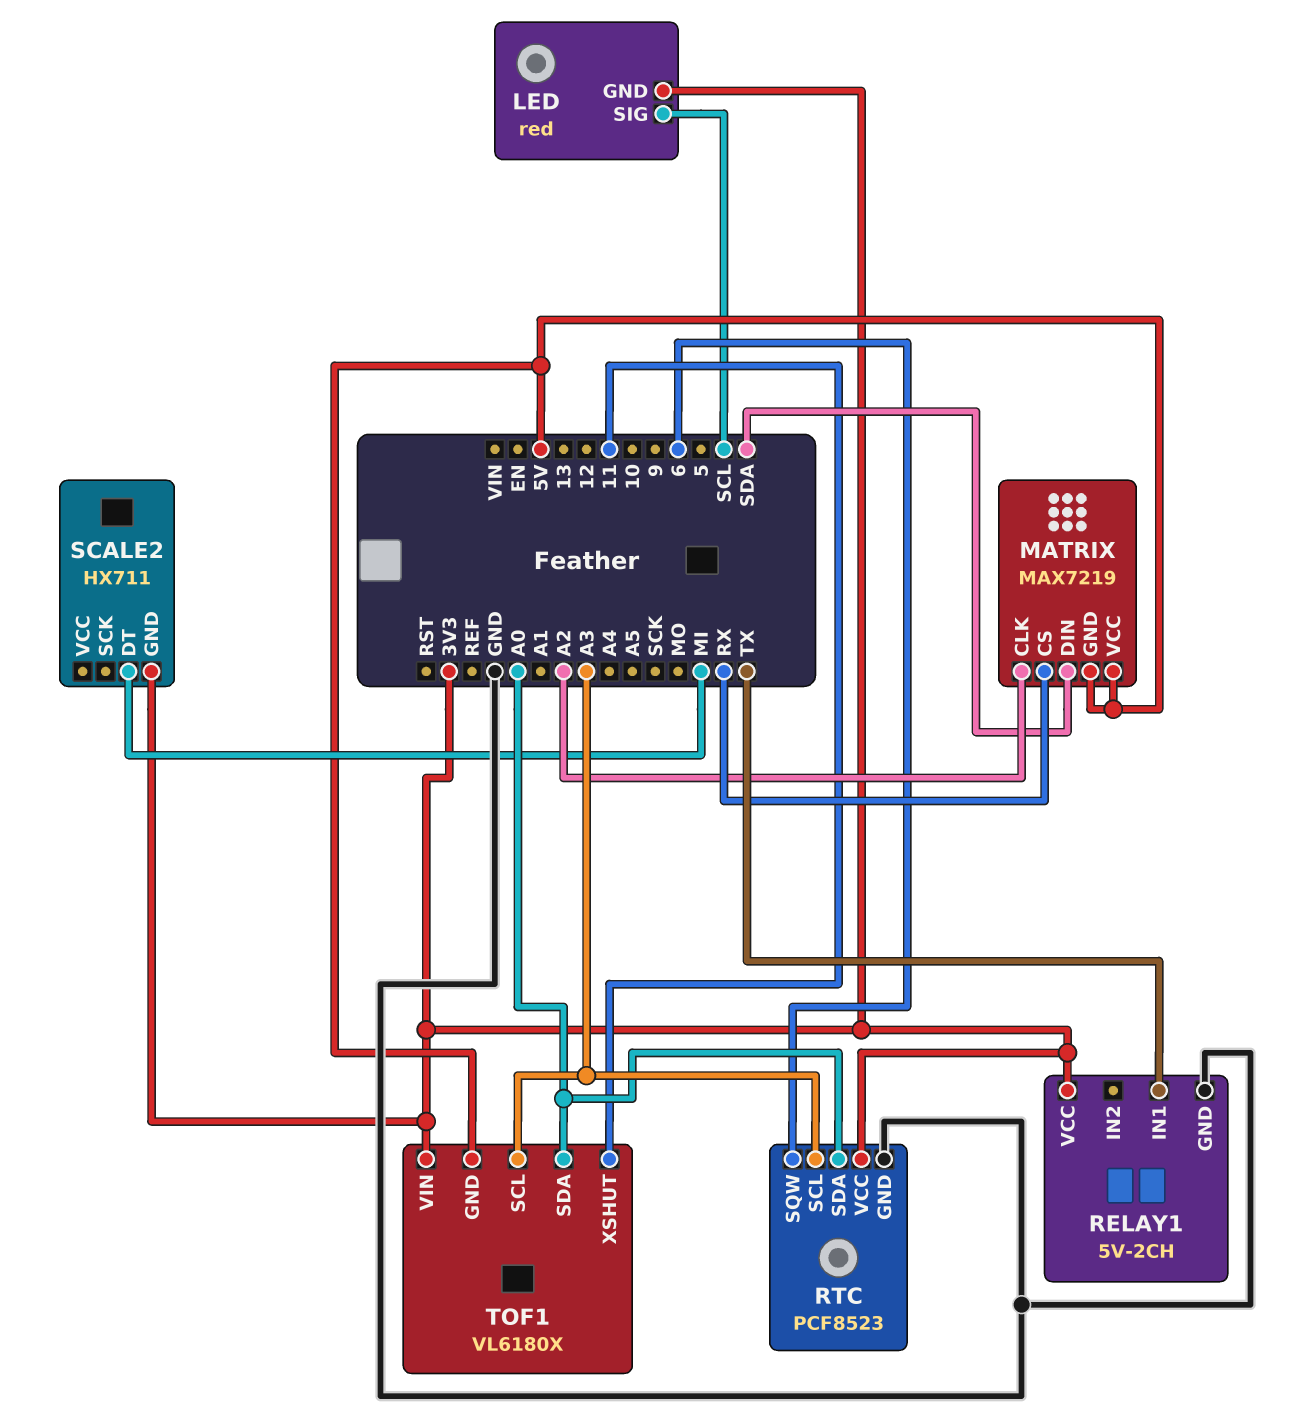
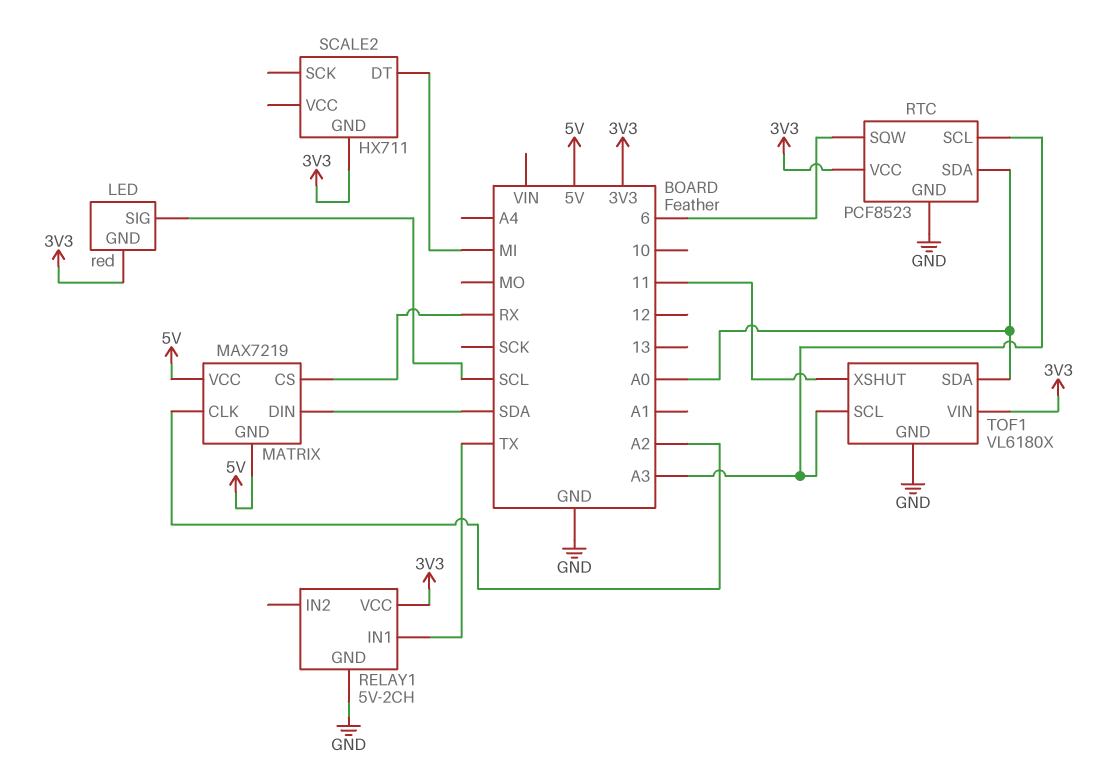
TOF1 pin GND: 5V -> GND

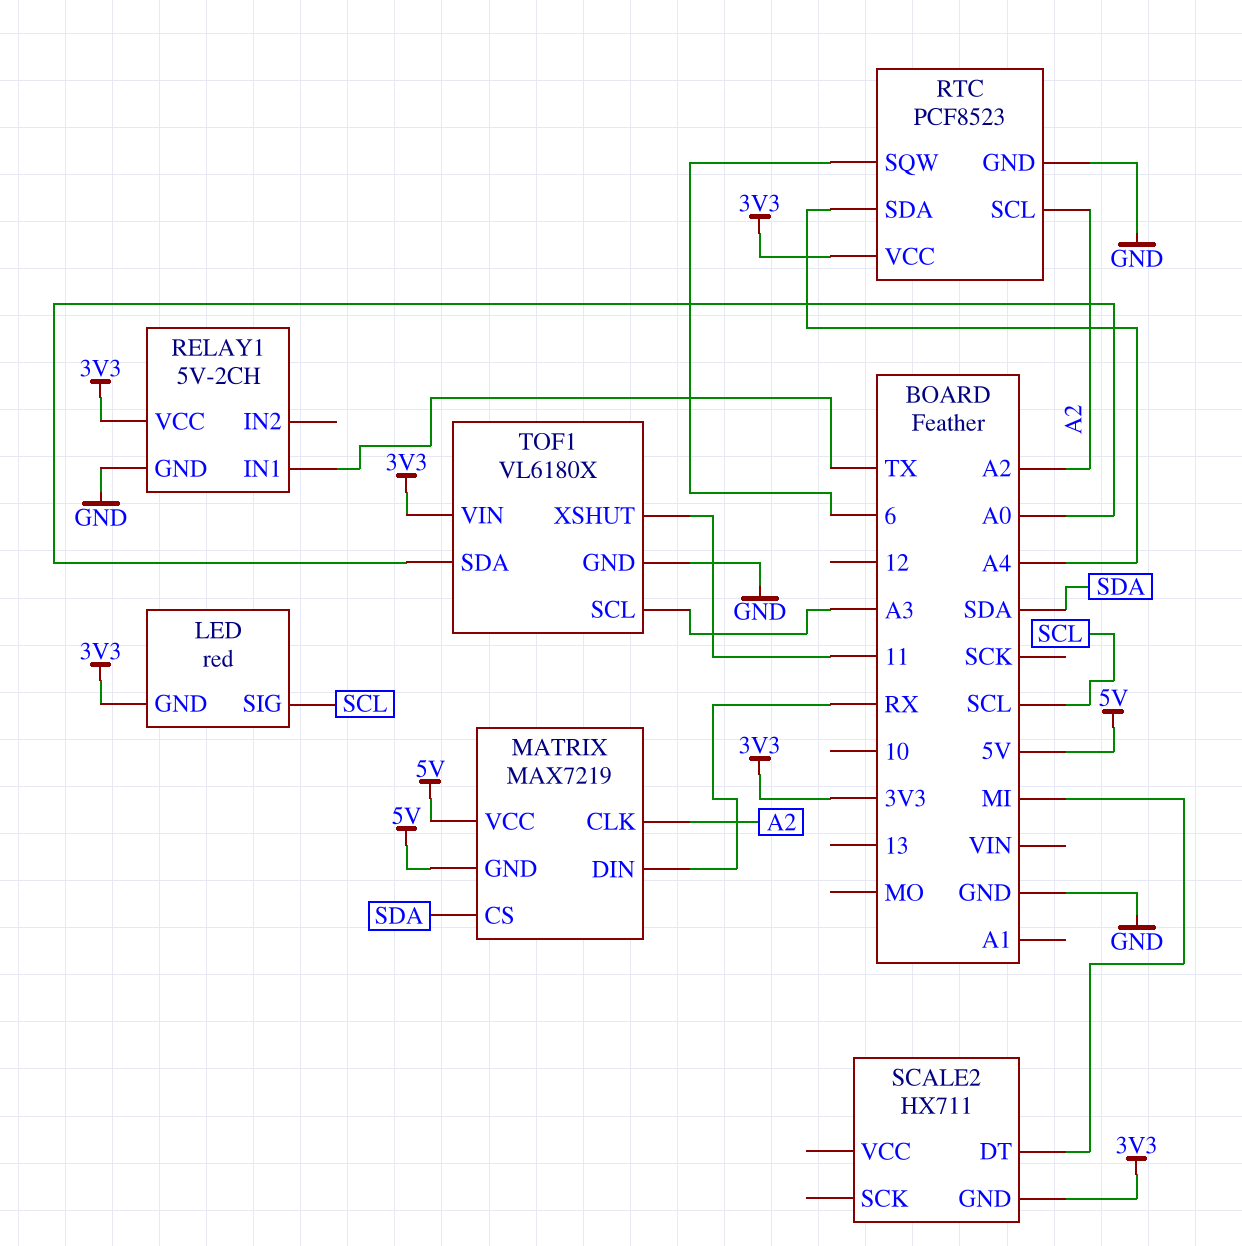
MATRIX pin CS: RX -> SDA
MATRIX pin DIN: SDA -> RX
RTC pin SCL: A3 -> A2
RTC pin SDA: A0 -> A4

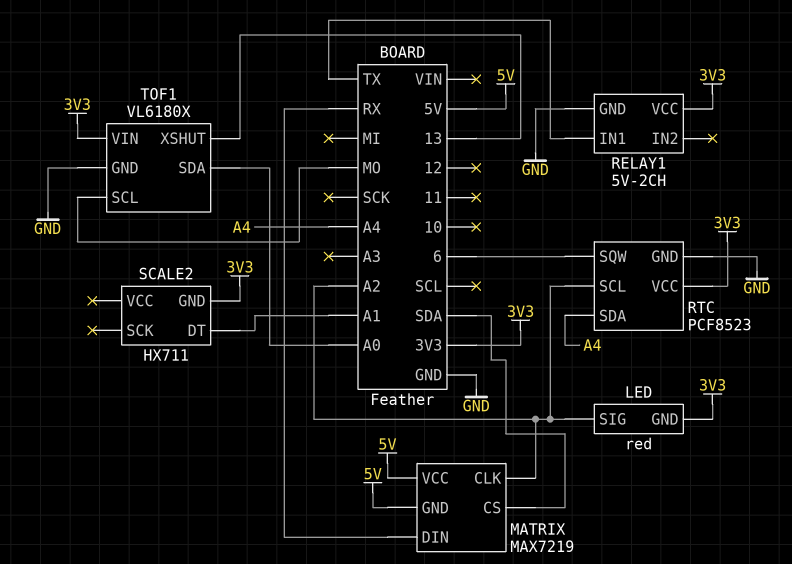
LED pin SIG: SCL -> A2
SCALE2 pin DT: MI -> A1
TOF1 pin SCL: A3 -> MO
TOF1 pin XSHUT: 11 -> 13

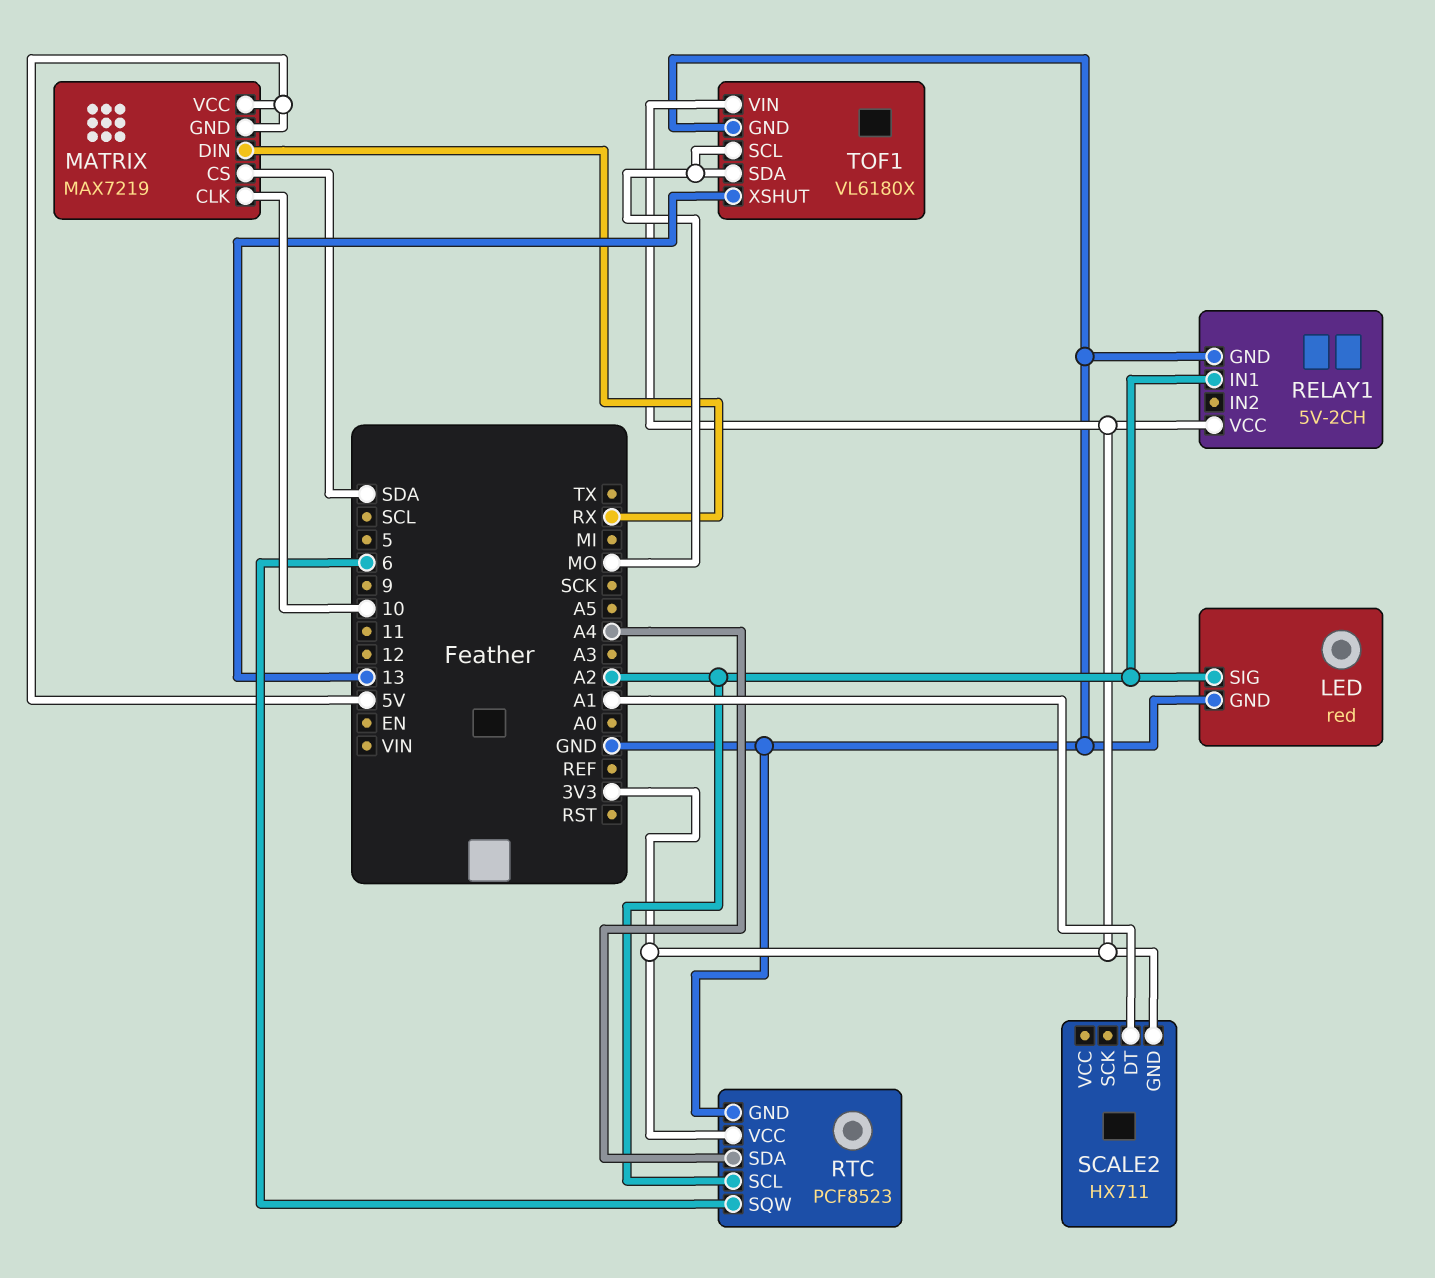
LED pin GND: 3V3 -> GND
MATRIX pin CLK: A2 -> 10
RELAY1 pin IN1: TX -> A2
TOF1 pin SDA: A0 -> MO

